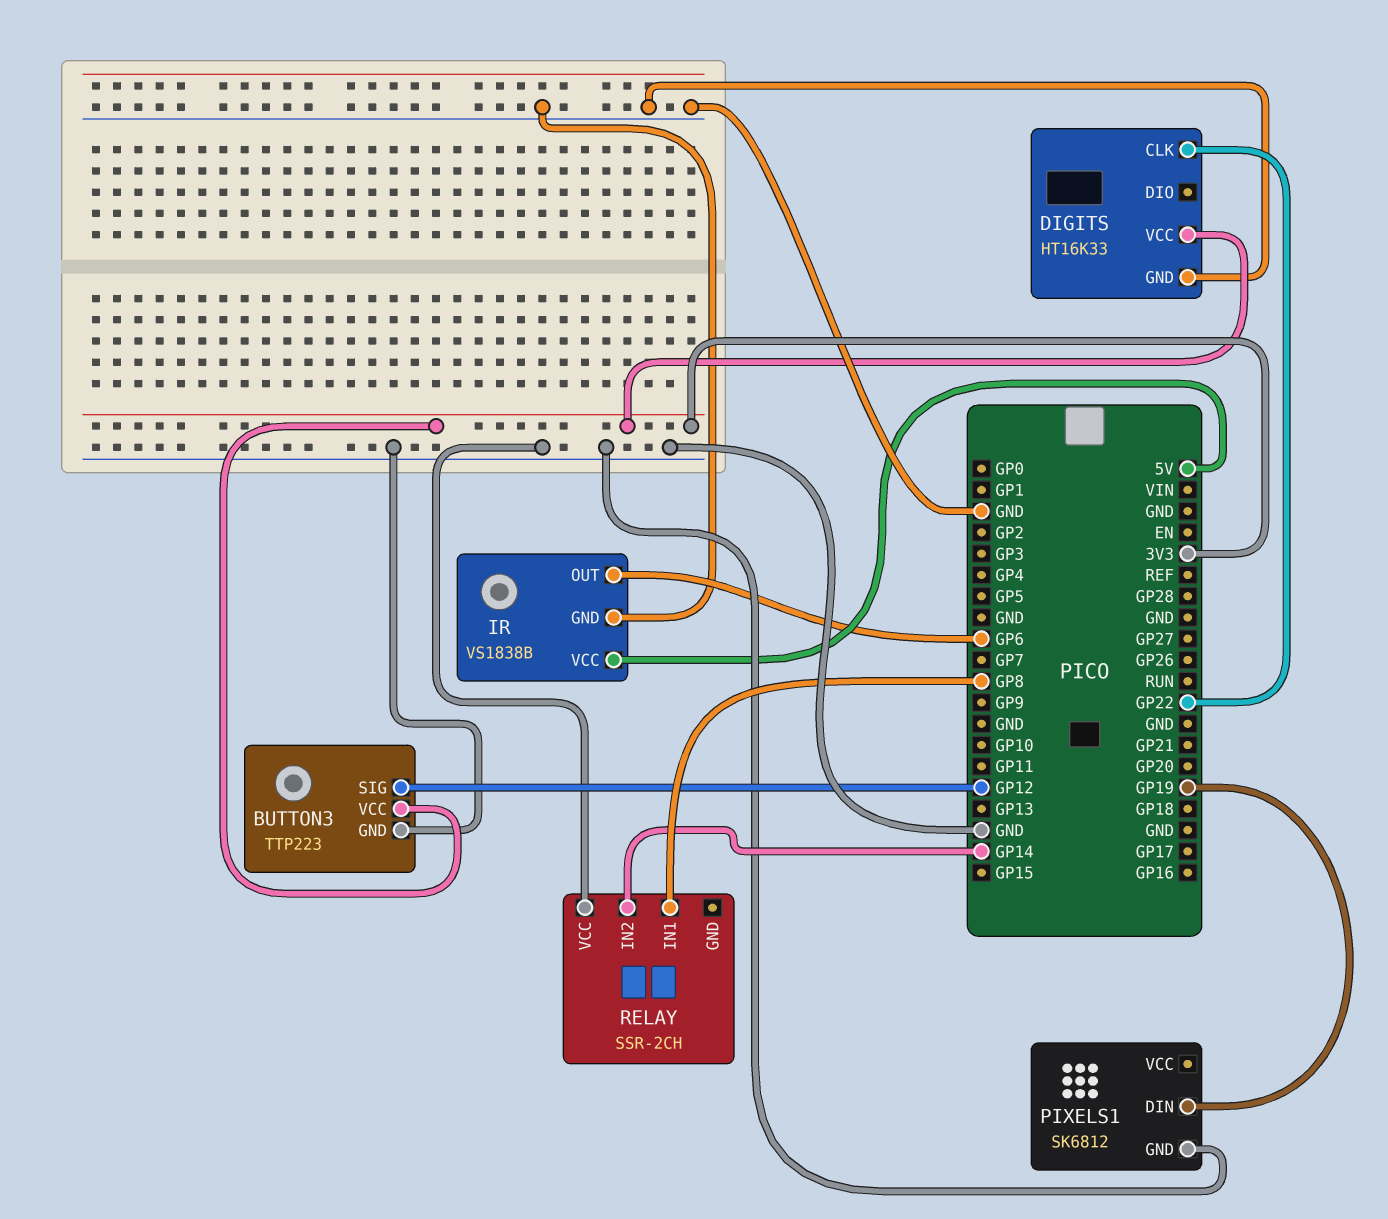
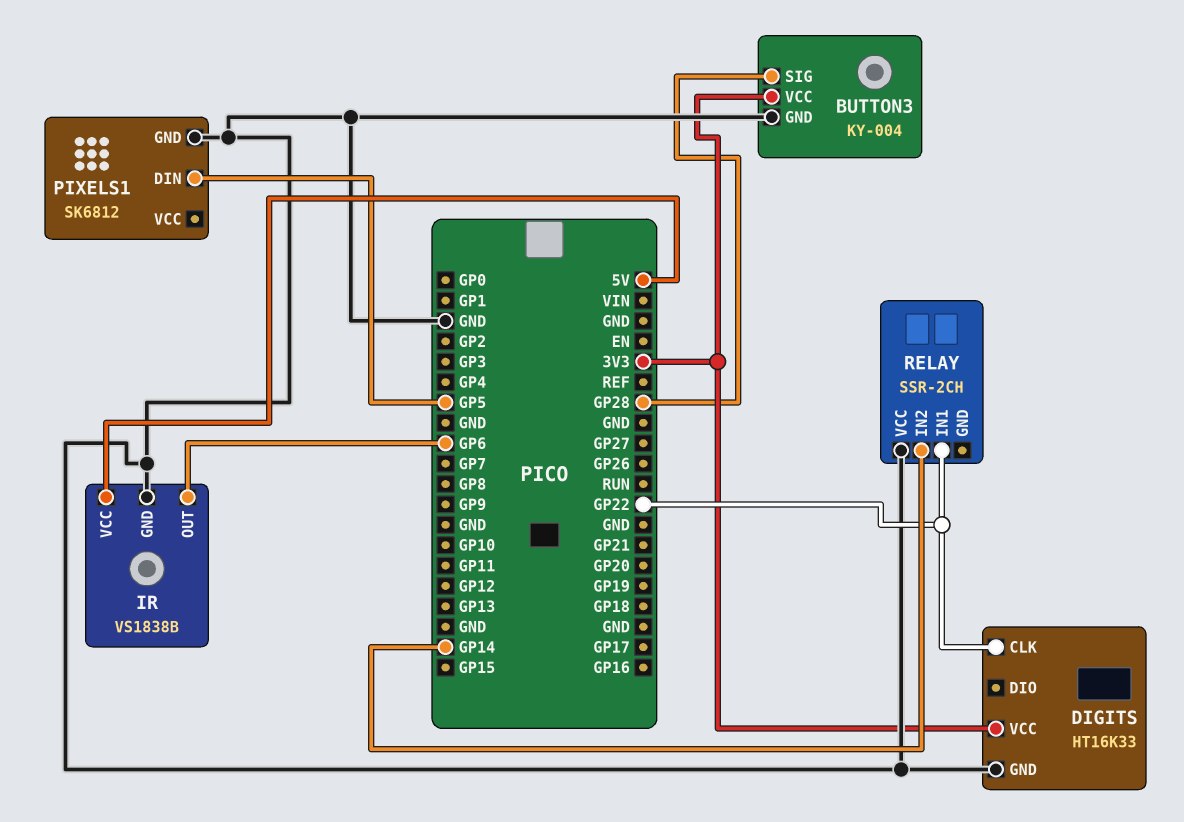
BUTTON3: TTP223 -> KY-004
BUTTON3 pin SIG: GP12 -> GP28
PIXELS1 pin DIN: GP19 -> GP5
RELAY pin IN1: GP8 -> GP22

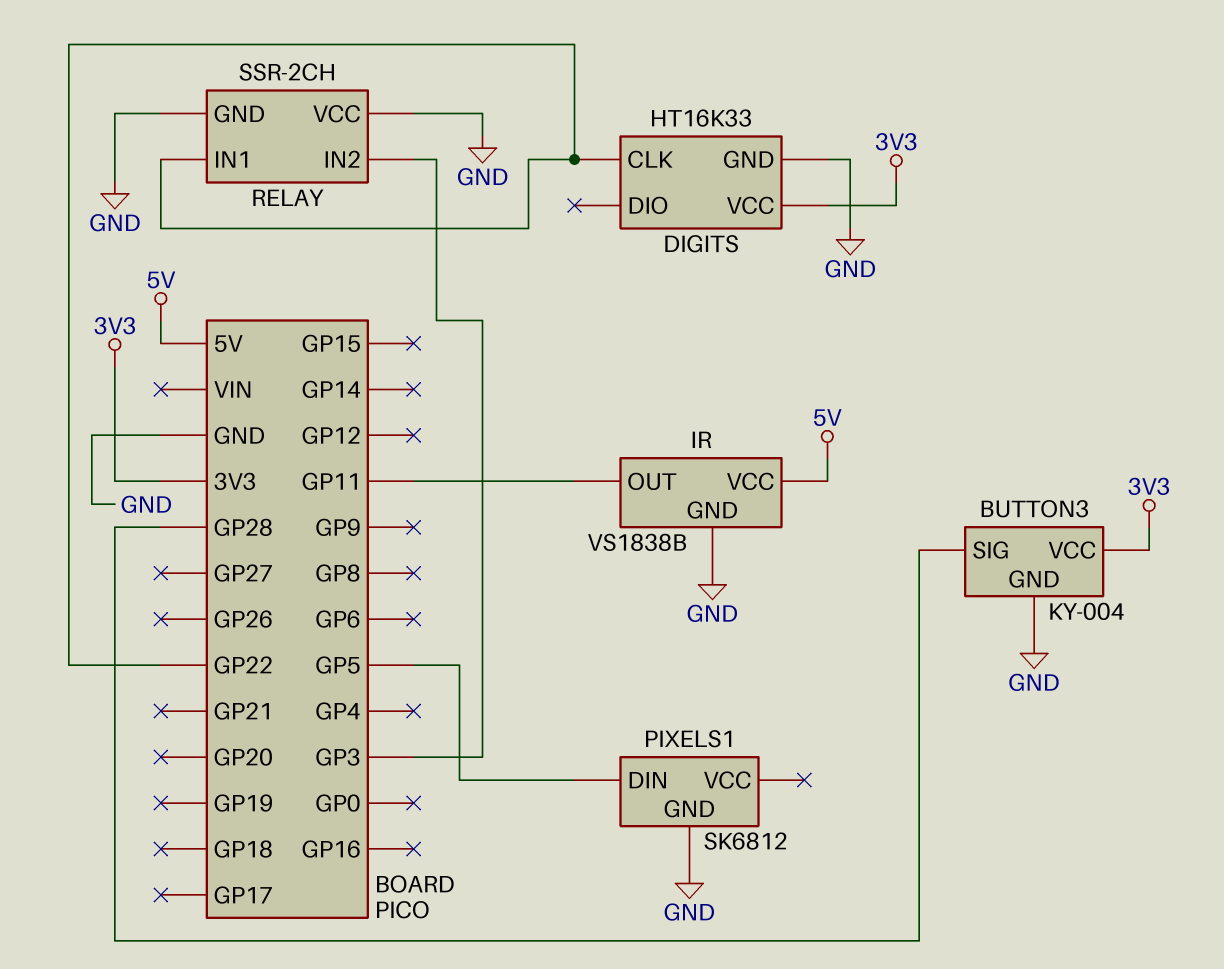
IR pin OUT: GP6 -> GP11
RELAY pin GND: none -> GND
RELAY pin IN2: GP14 -> GP3

